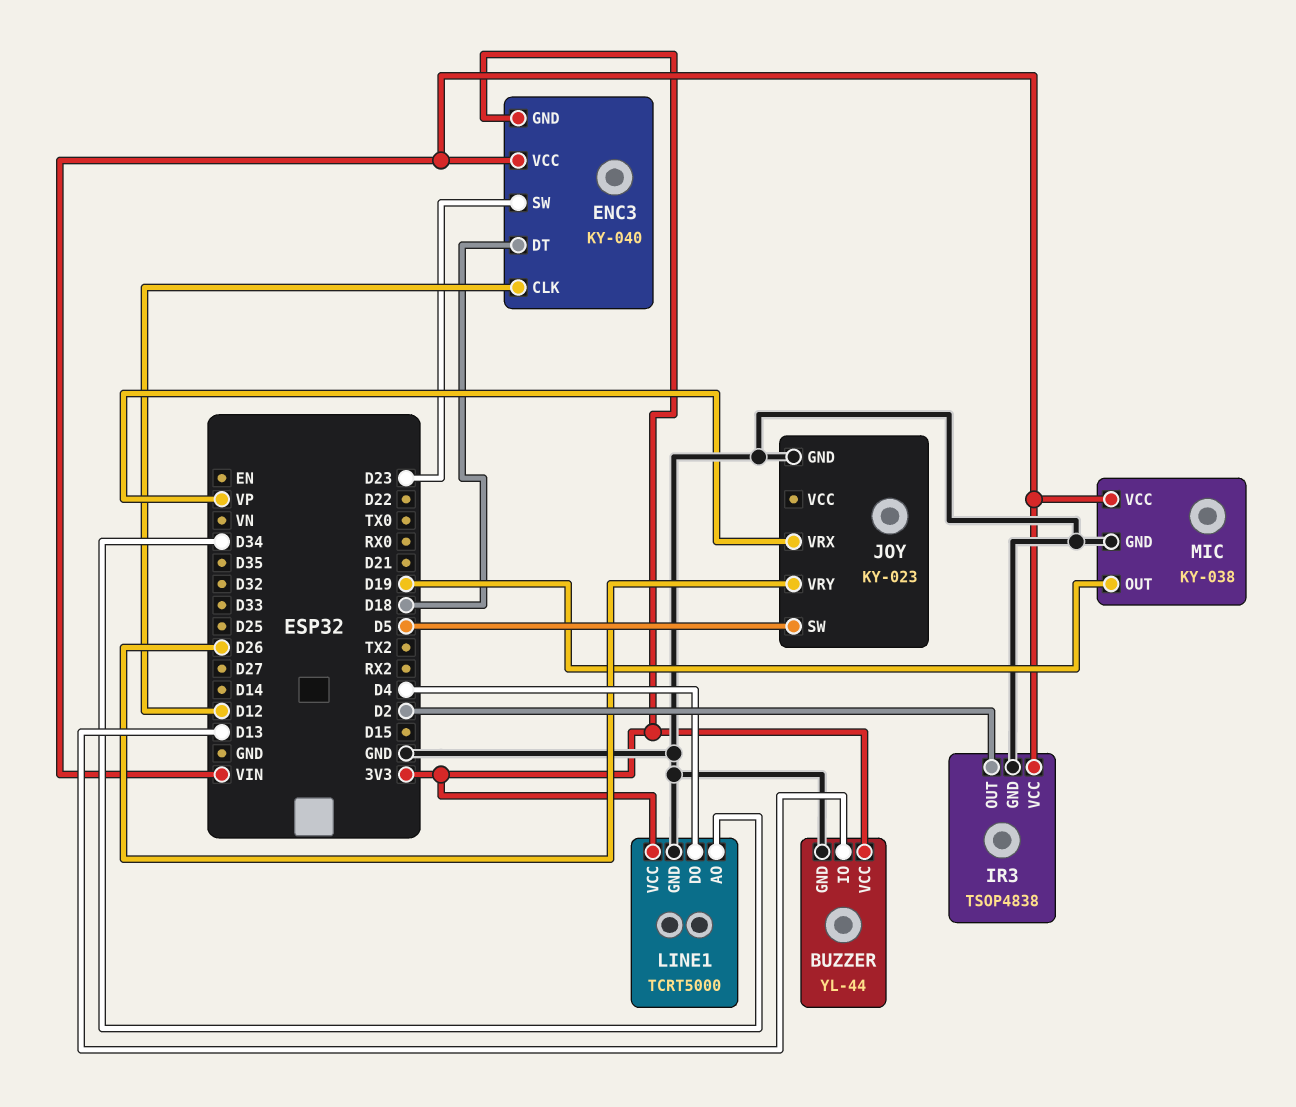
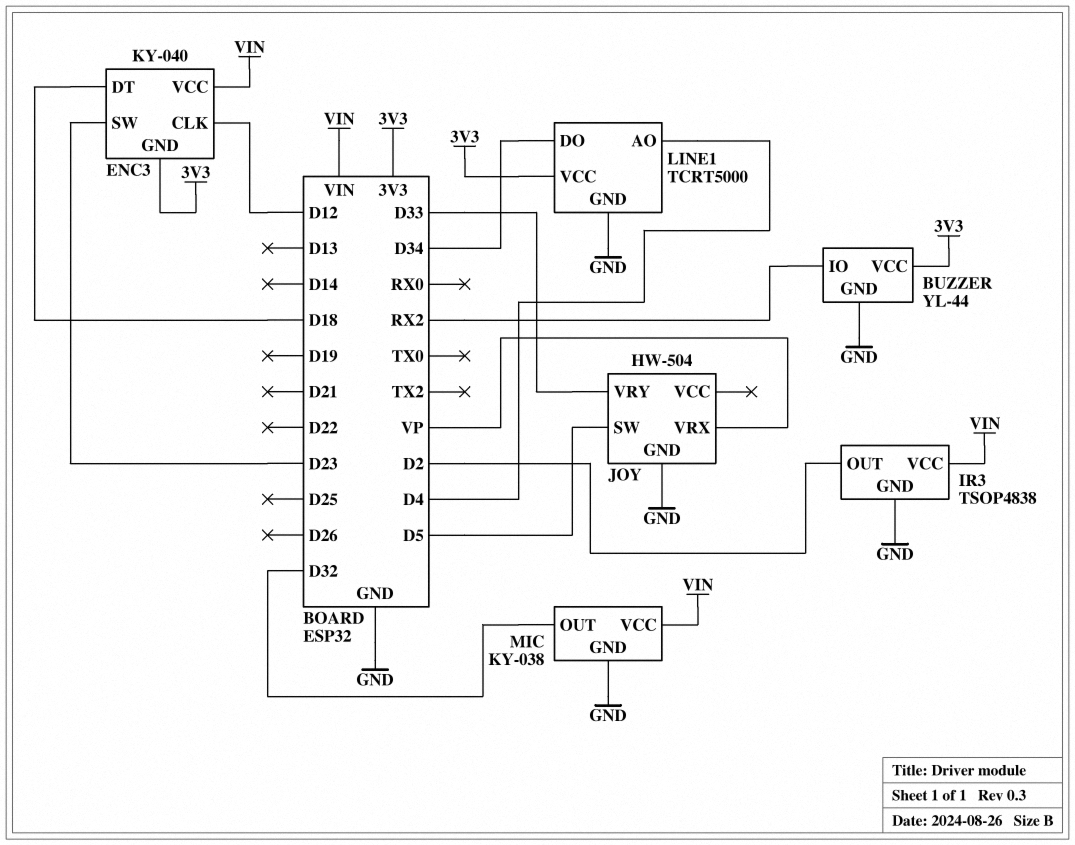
BUZZER pin IO: D13 -> RX2
JOY: KY-023 -> HW-504
JOY pin VRY: D26 -> D33
LINE1 pin AO: D34 -> D4
LINE1 pin DO: D4 -> D34
MIC pin OUT: D19 -> D32

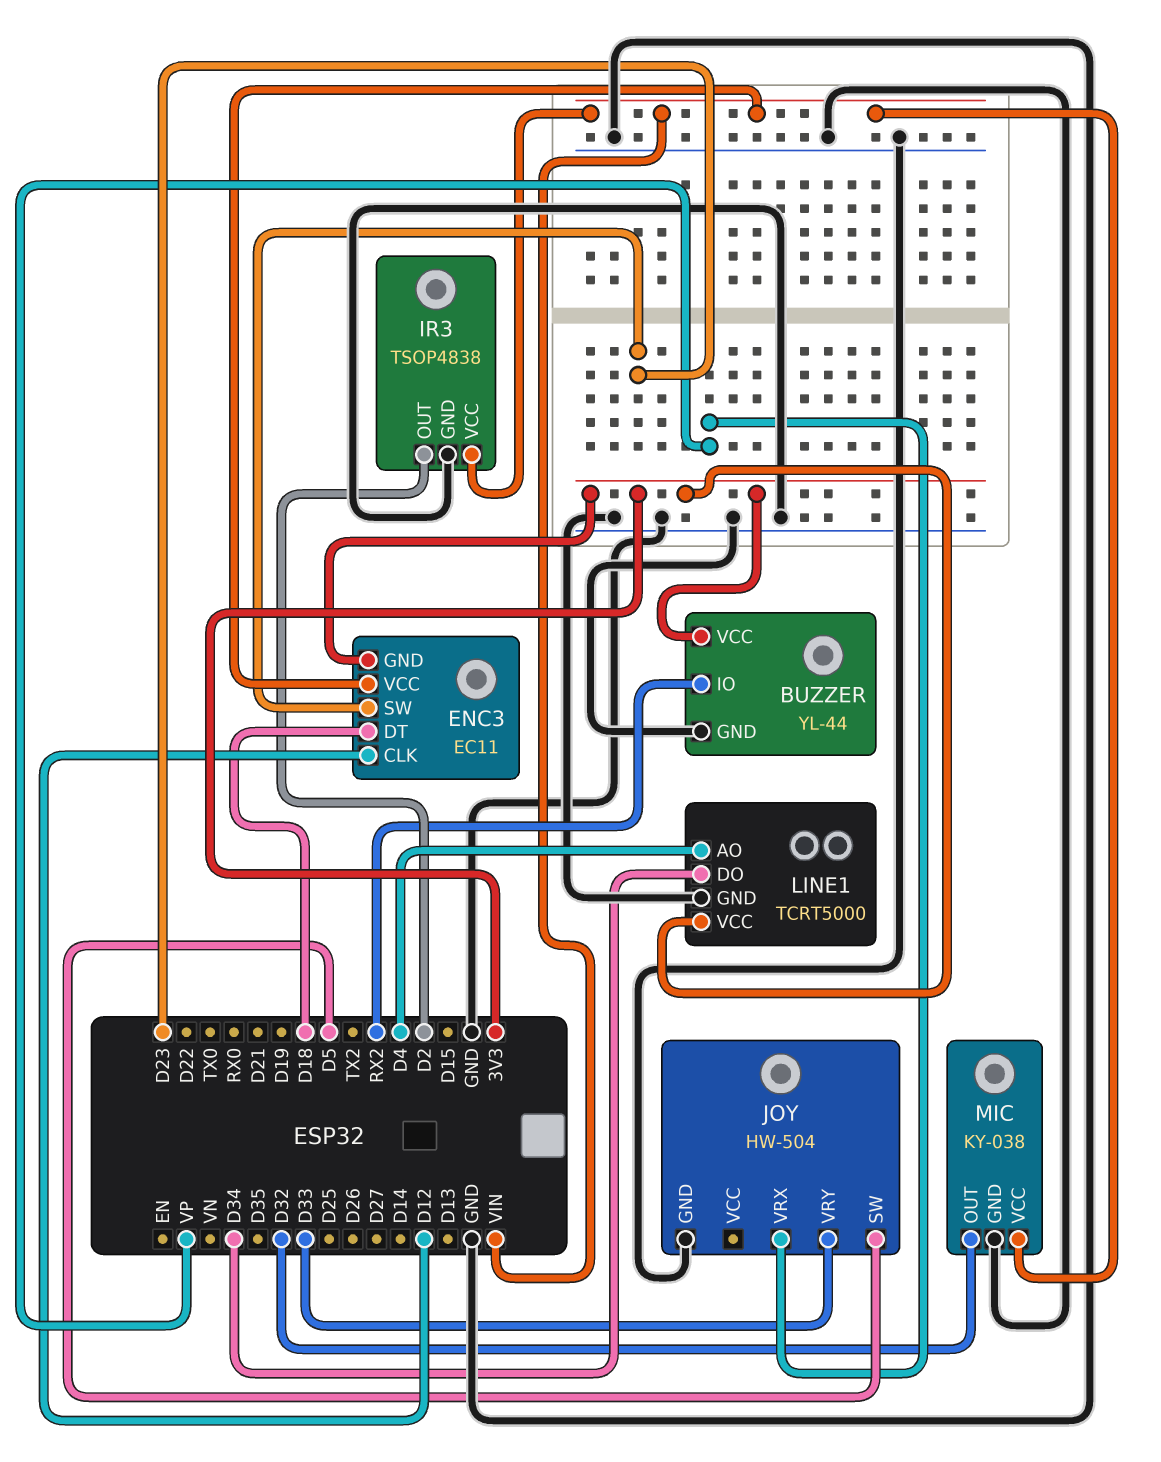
ENC3: KY-040 -> EC11

